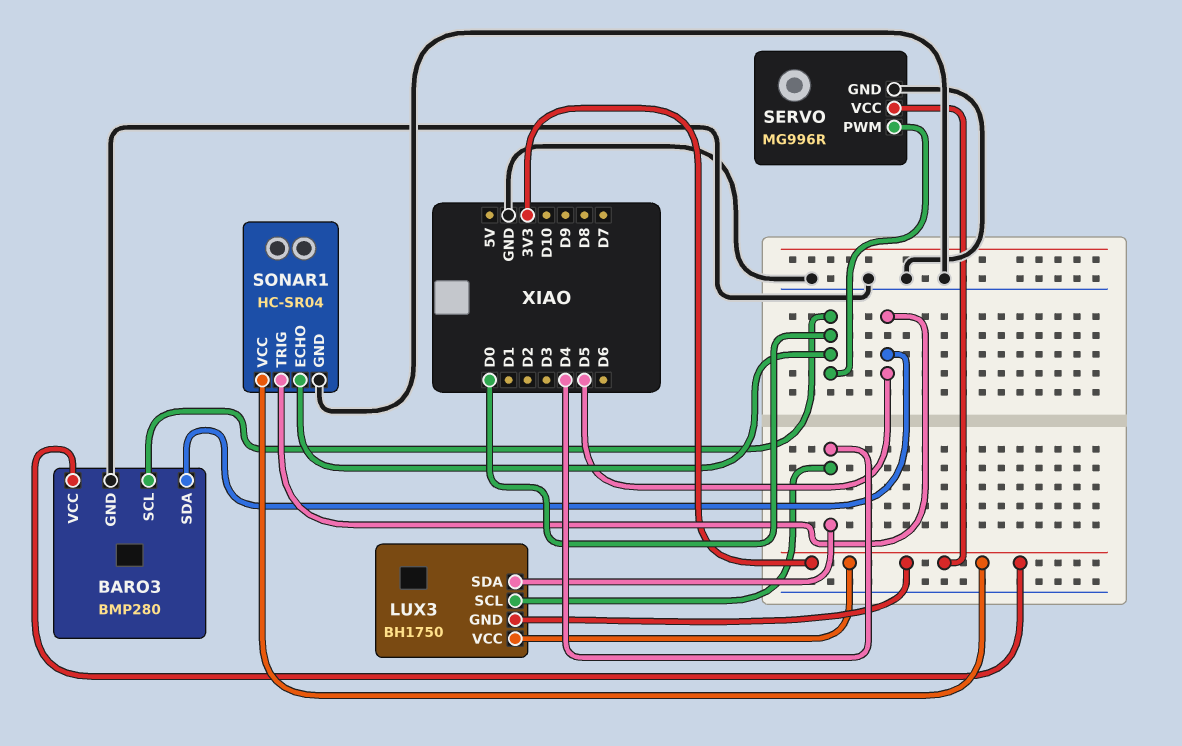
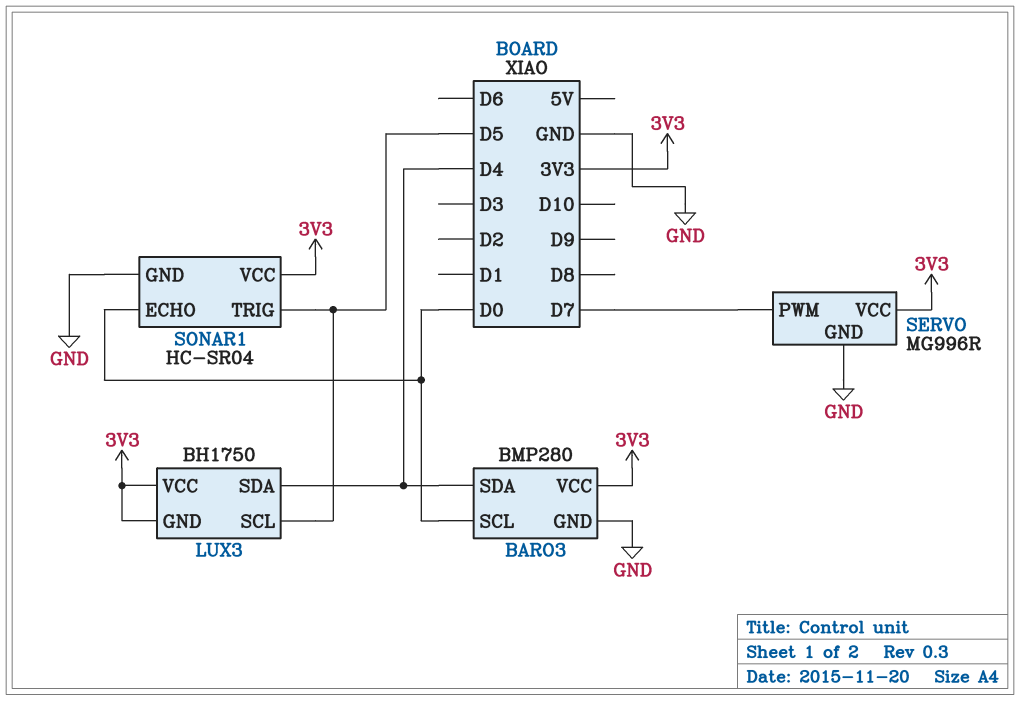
BARO3 pin SDA: D5 -> D4
LUX3 pin SCL: D4 -> D5
SERVO pin PWM: D0 -> D7

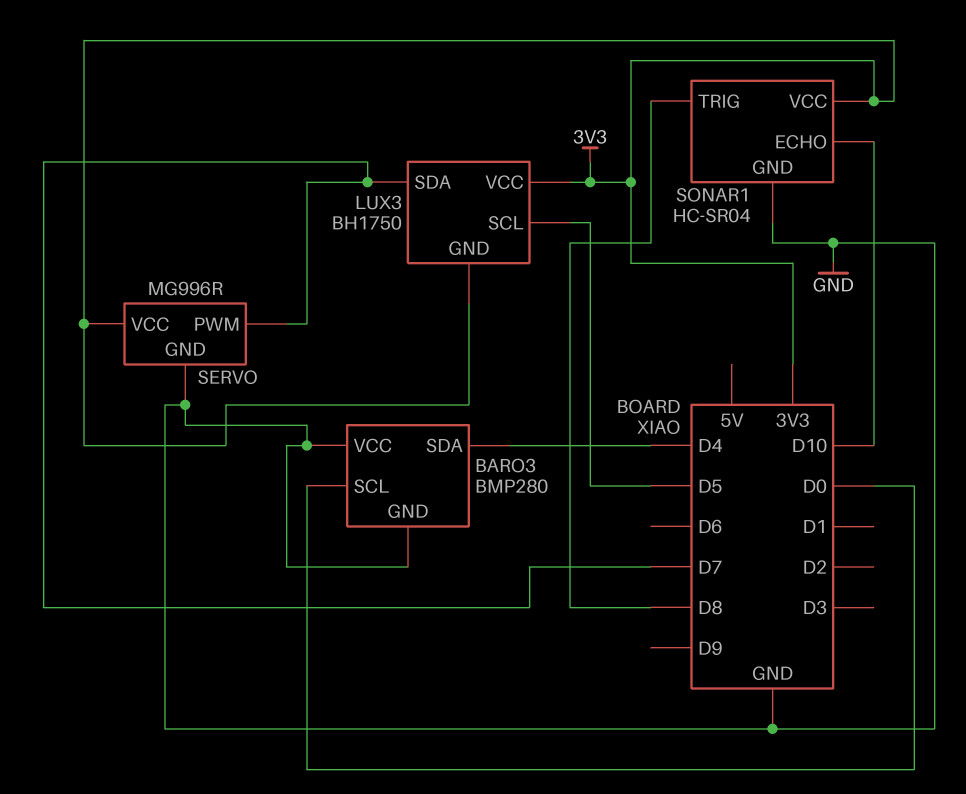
BARO3 pin VCC: 3V3 -> GND
LUX3 pin SDA: D4 -> D7
SONAR1 pin ECHO: D0 -> D10
SONAR1 pin TRIG: D5 -> D8

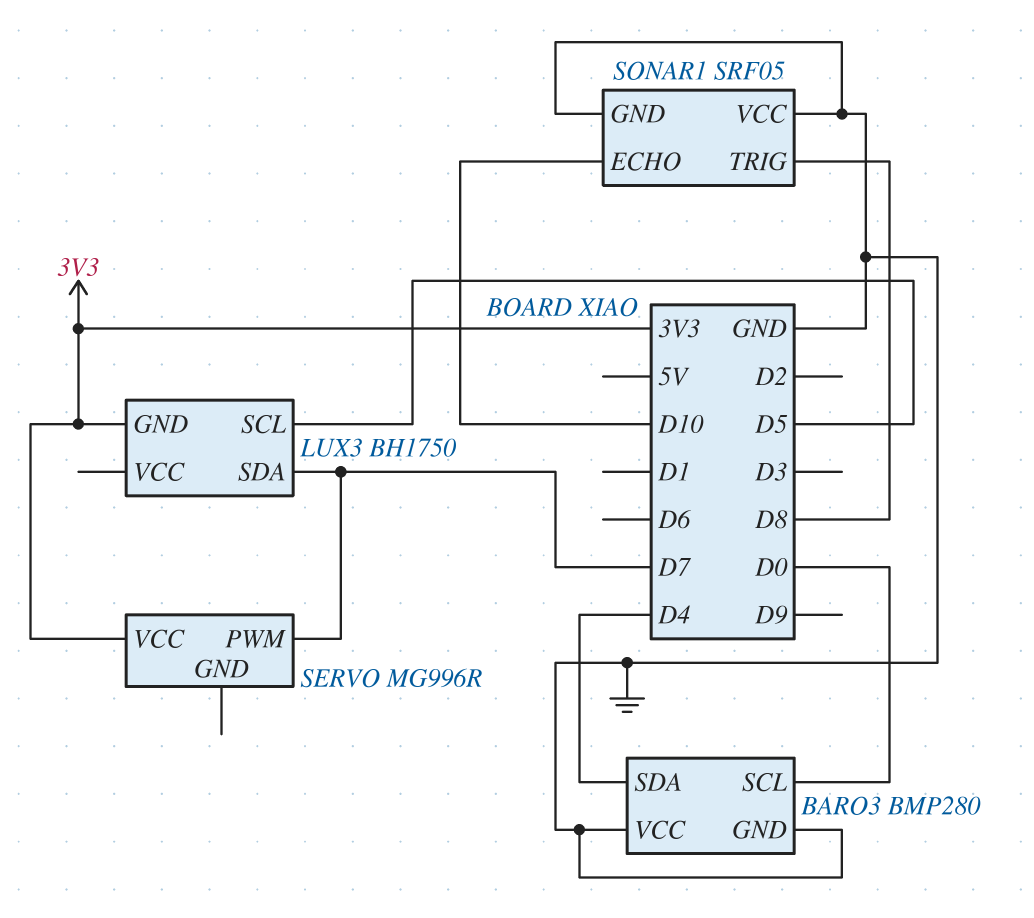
LUX3 pin VCC: 3V3 -> none
SERVO pin GND: GND -> none
SONAR1: HC-SR04 -> SRF05
SONAR1 pin VCC: 3V3 -> GND

